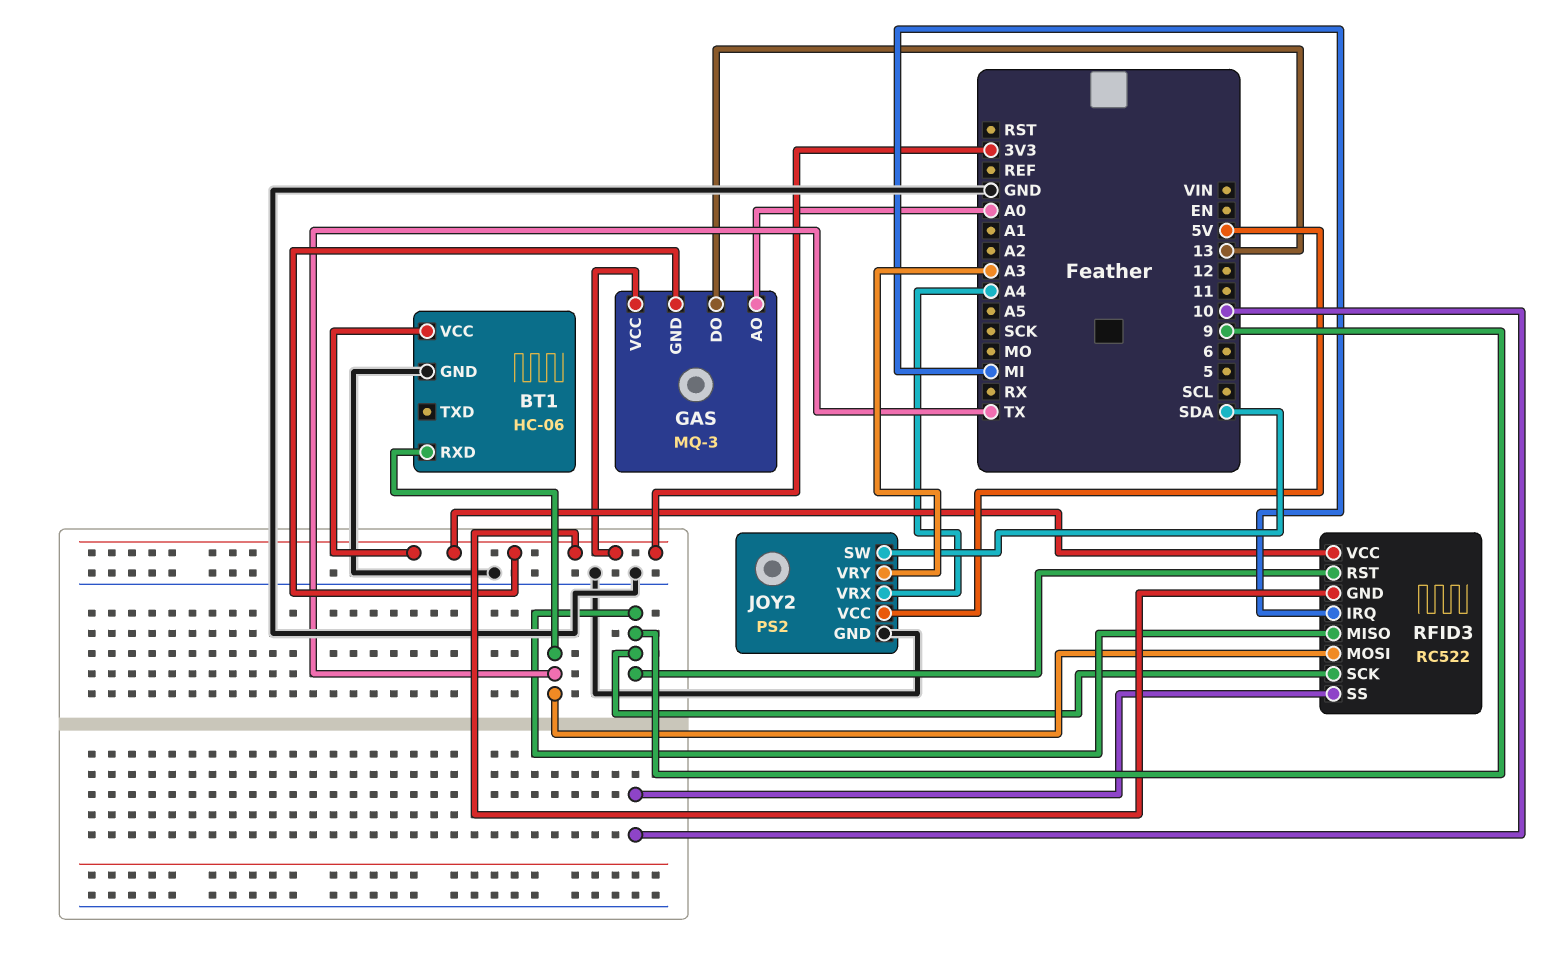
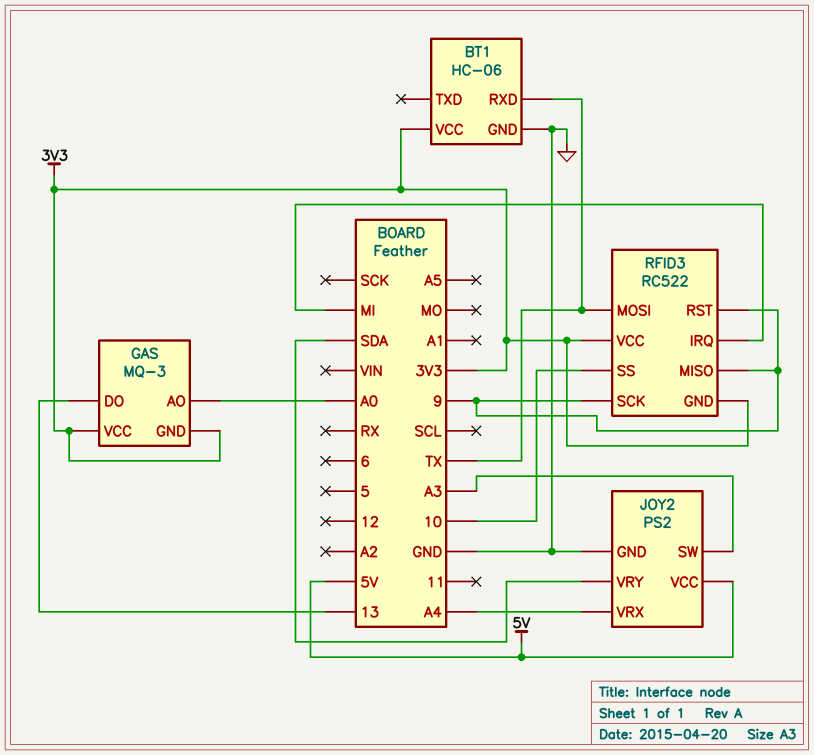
JOY2 pin SW: SDA -> A3
JOY2 pin VRY: A3 -> SDA

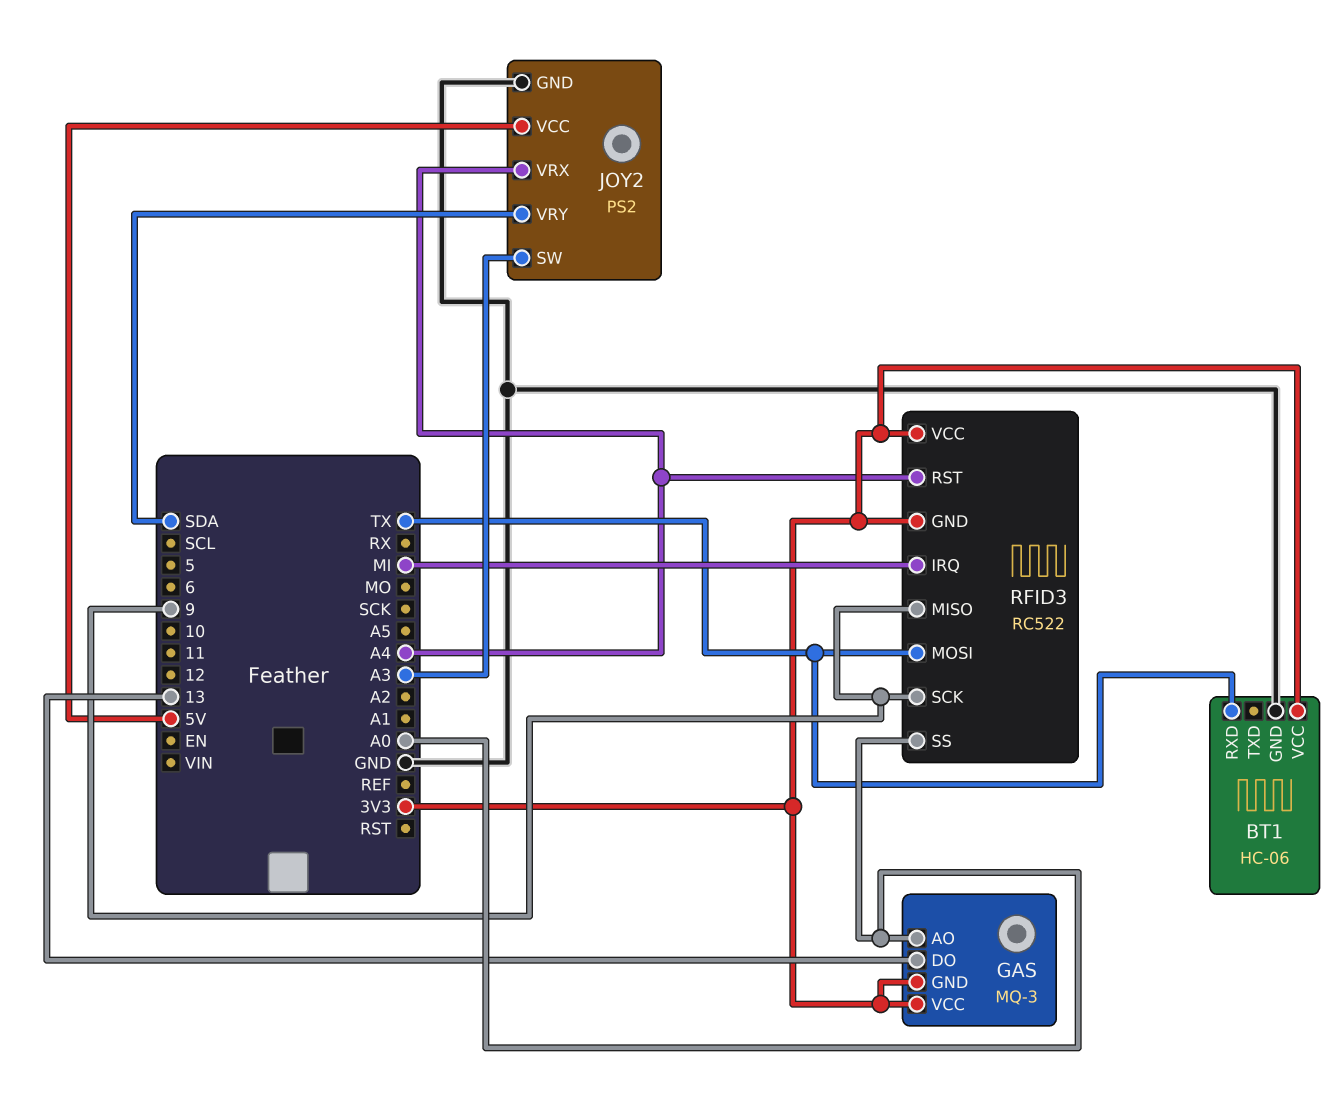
RFID3 pin RST: 9 -> A4
RFID3 pin SS: 10 -> A0

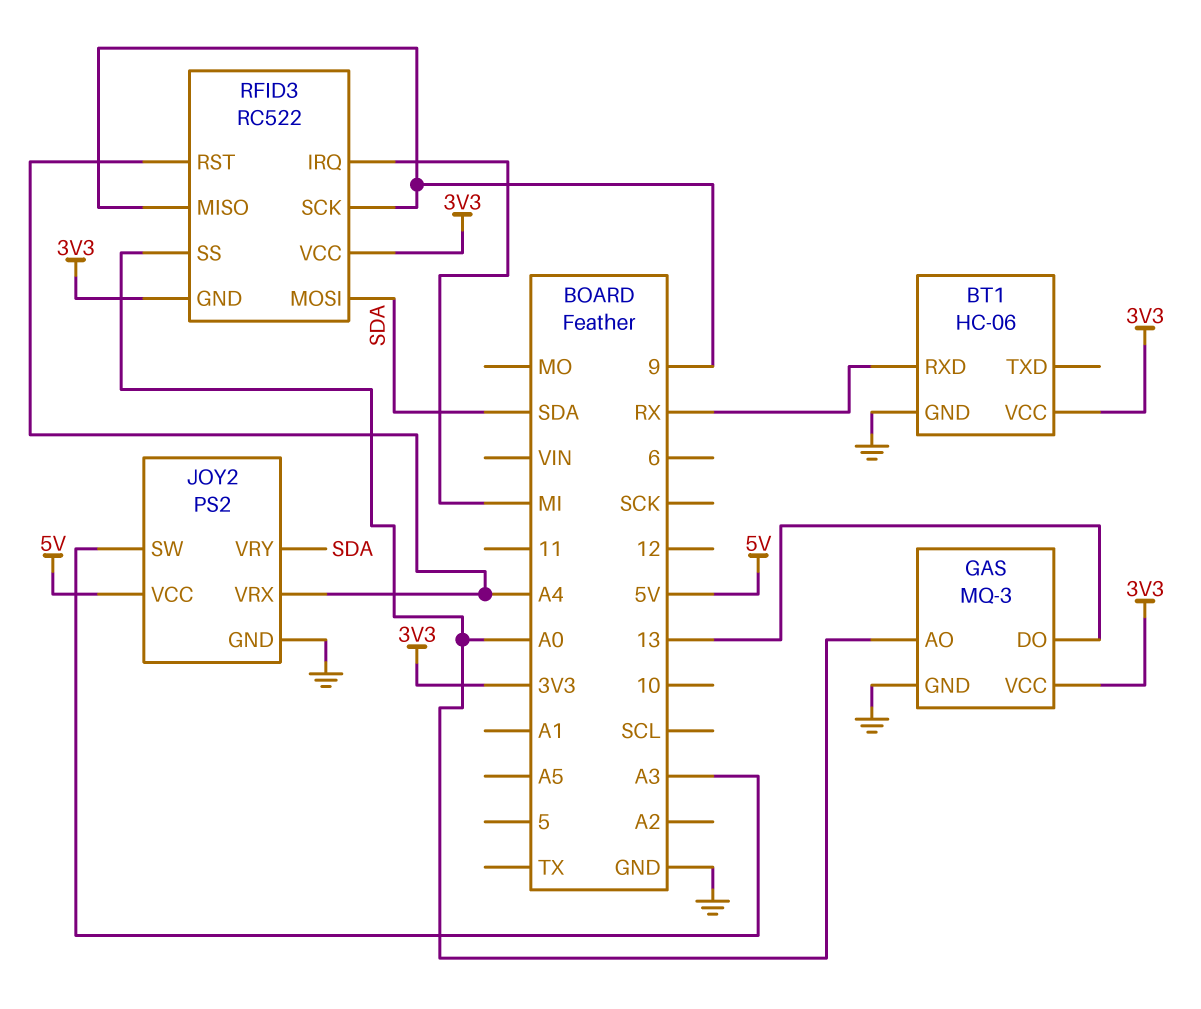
BT1 pin RXD: TX -> RX
GAS pin GND: 3V3 -> GND
RFID3 pin MOSI: TX -> SDA

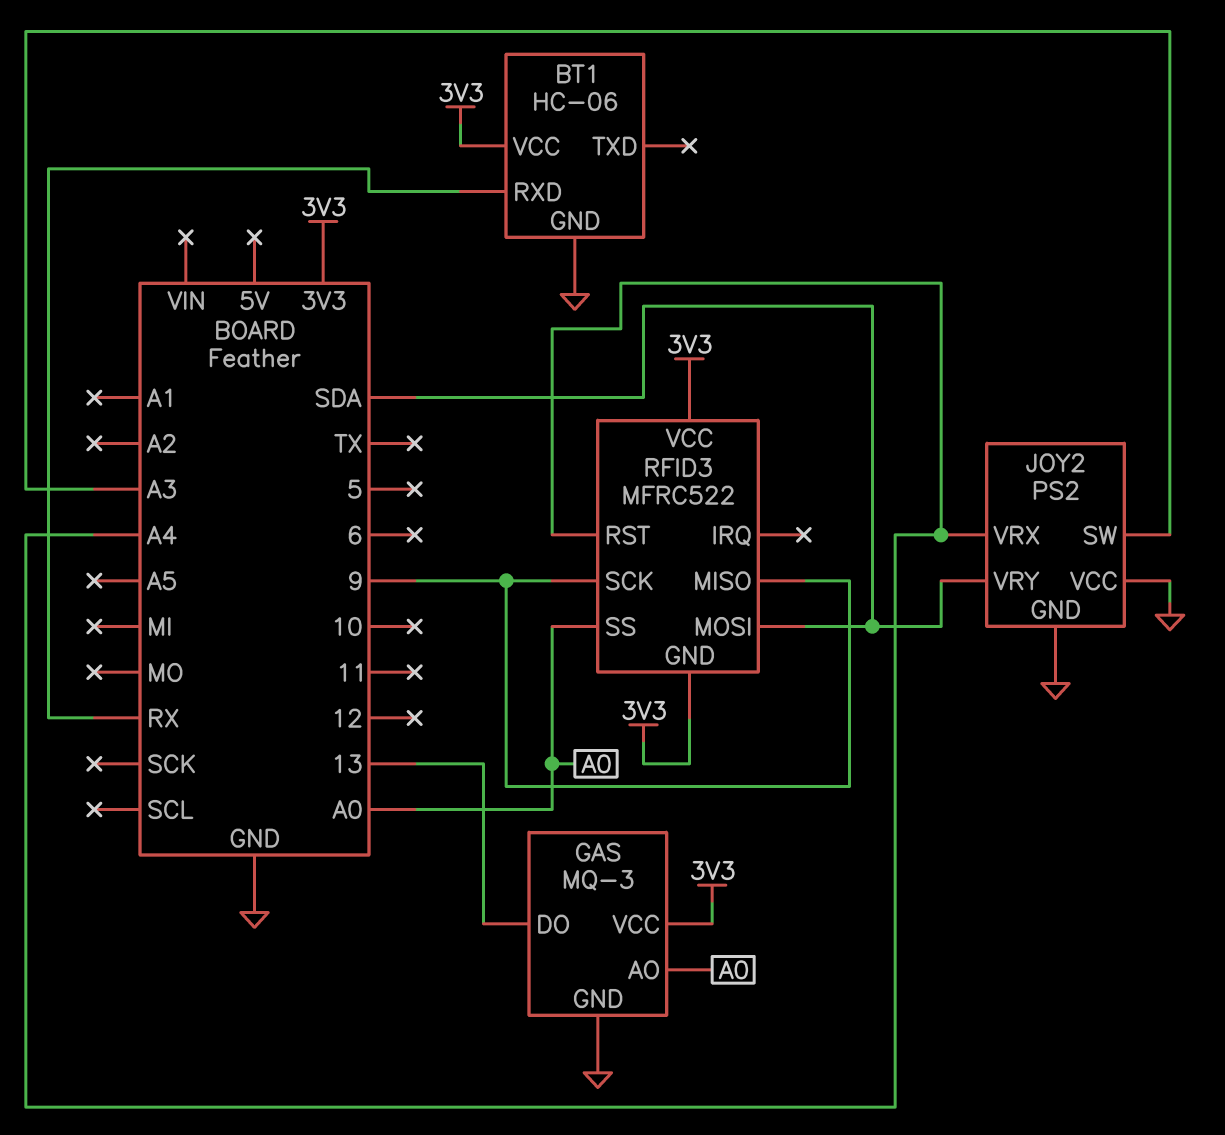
JOY2 pin VCC: 5V -> GND
RFID3: RC522 -> MFRC522
RFID3 pin IRQ: MI -> none

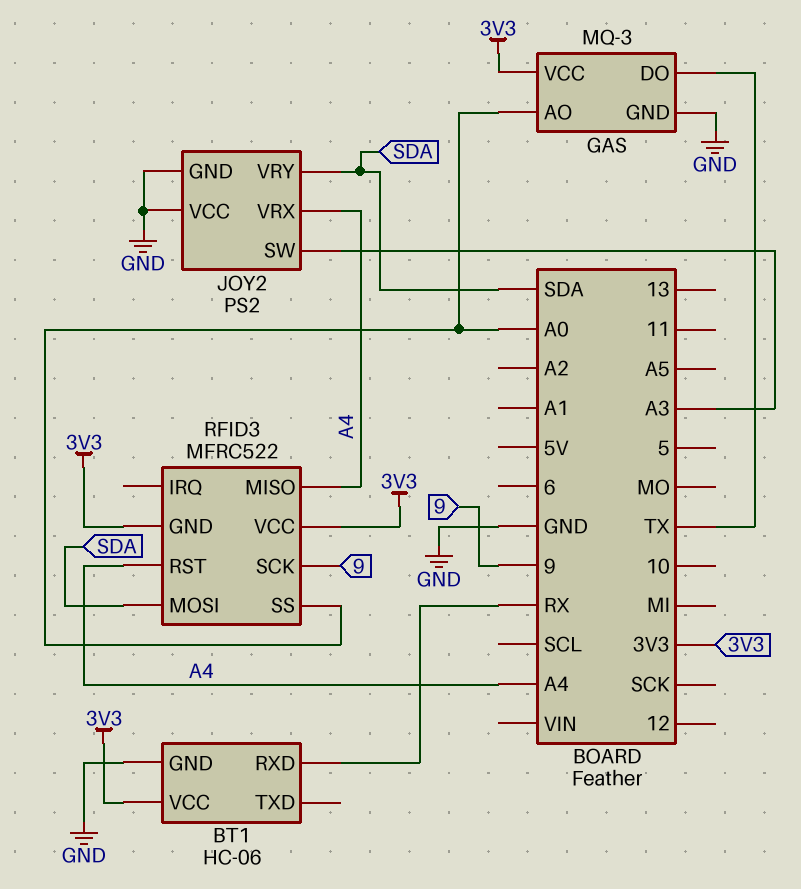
GAS pin DO: 13 -> TX
RFID3 pin MISO: 9 -> A4

